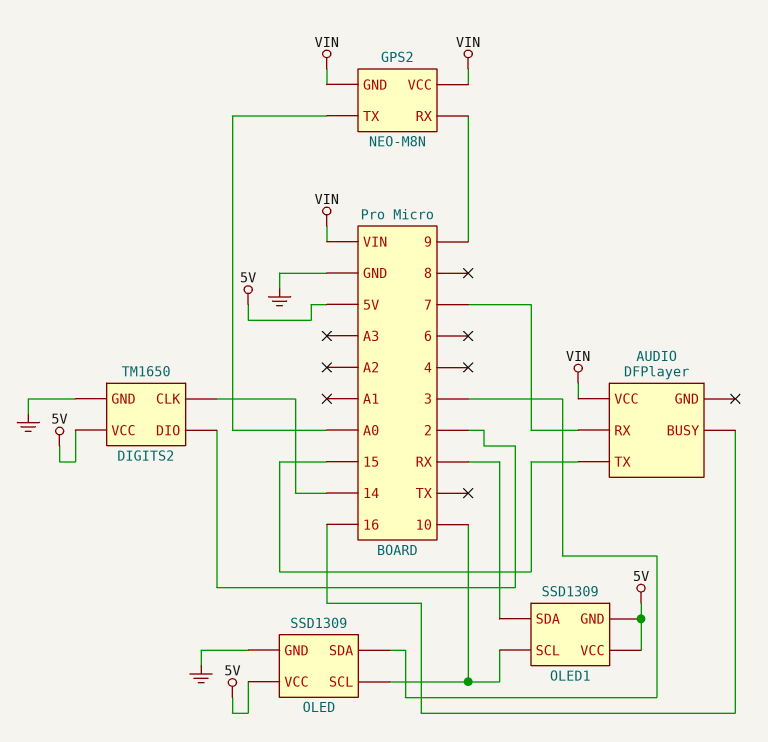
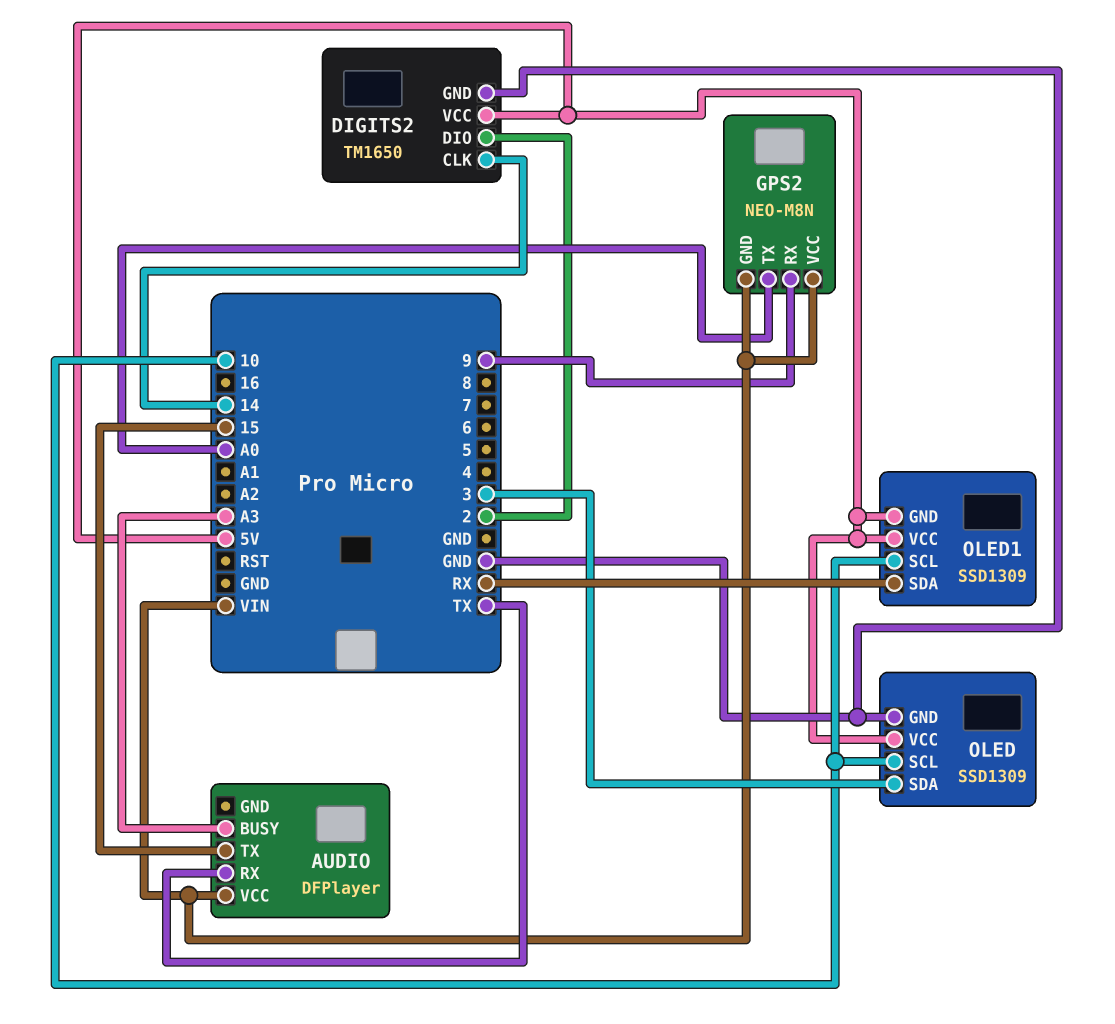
AUDIO pin BUSY: 16 -> A3
AUDIO pin RX: 7 -> TX

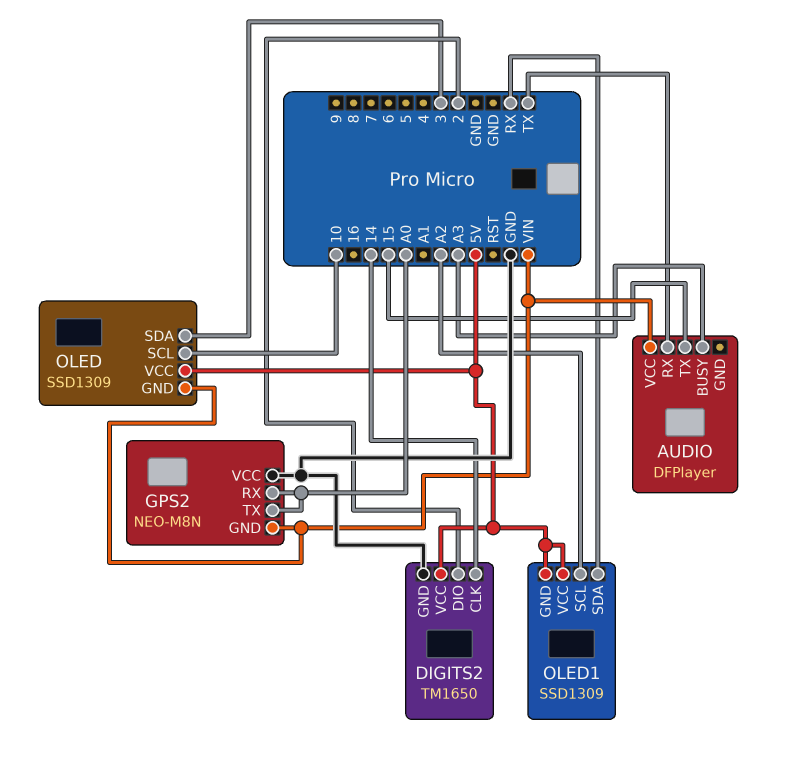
GPS2 pin RX: 9 -> A0
GPS2 pin VCC: VIN -> GND
OLED pin GND: GND -> VIN
OLED1 pin SCL: 10 -> A2

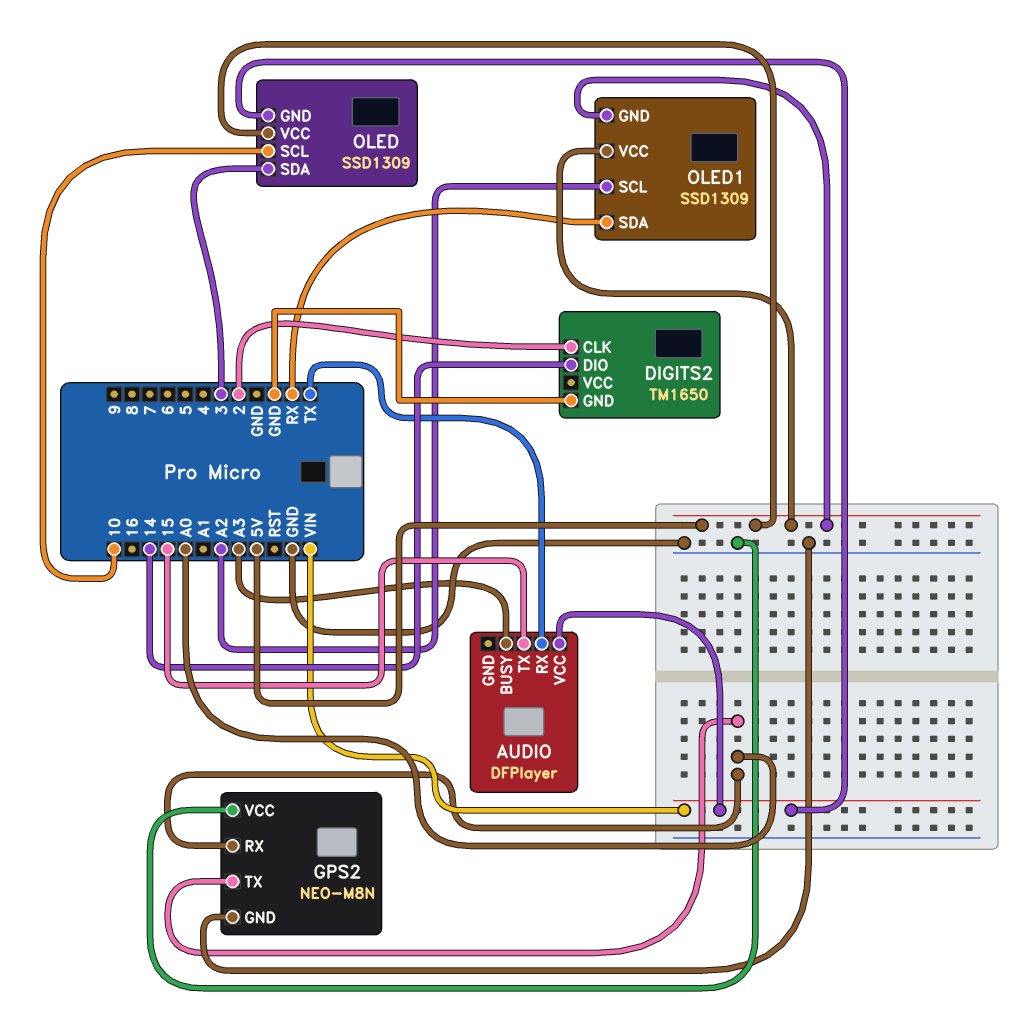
DIGITS2 pin CLK: 14 -> 2
DIGITS2 pin DIO: 2 -> 14
DIGITS2 pin VCC: 5V -> none
GPS2 pin GND: VIN -> GND

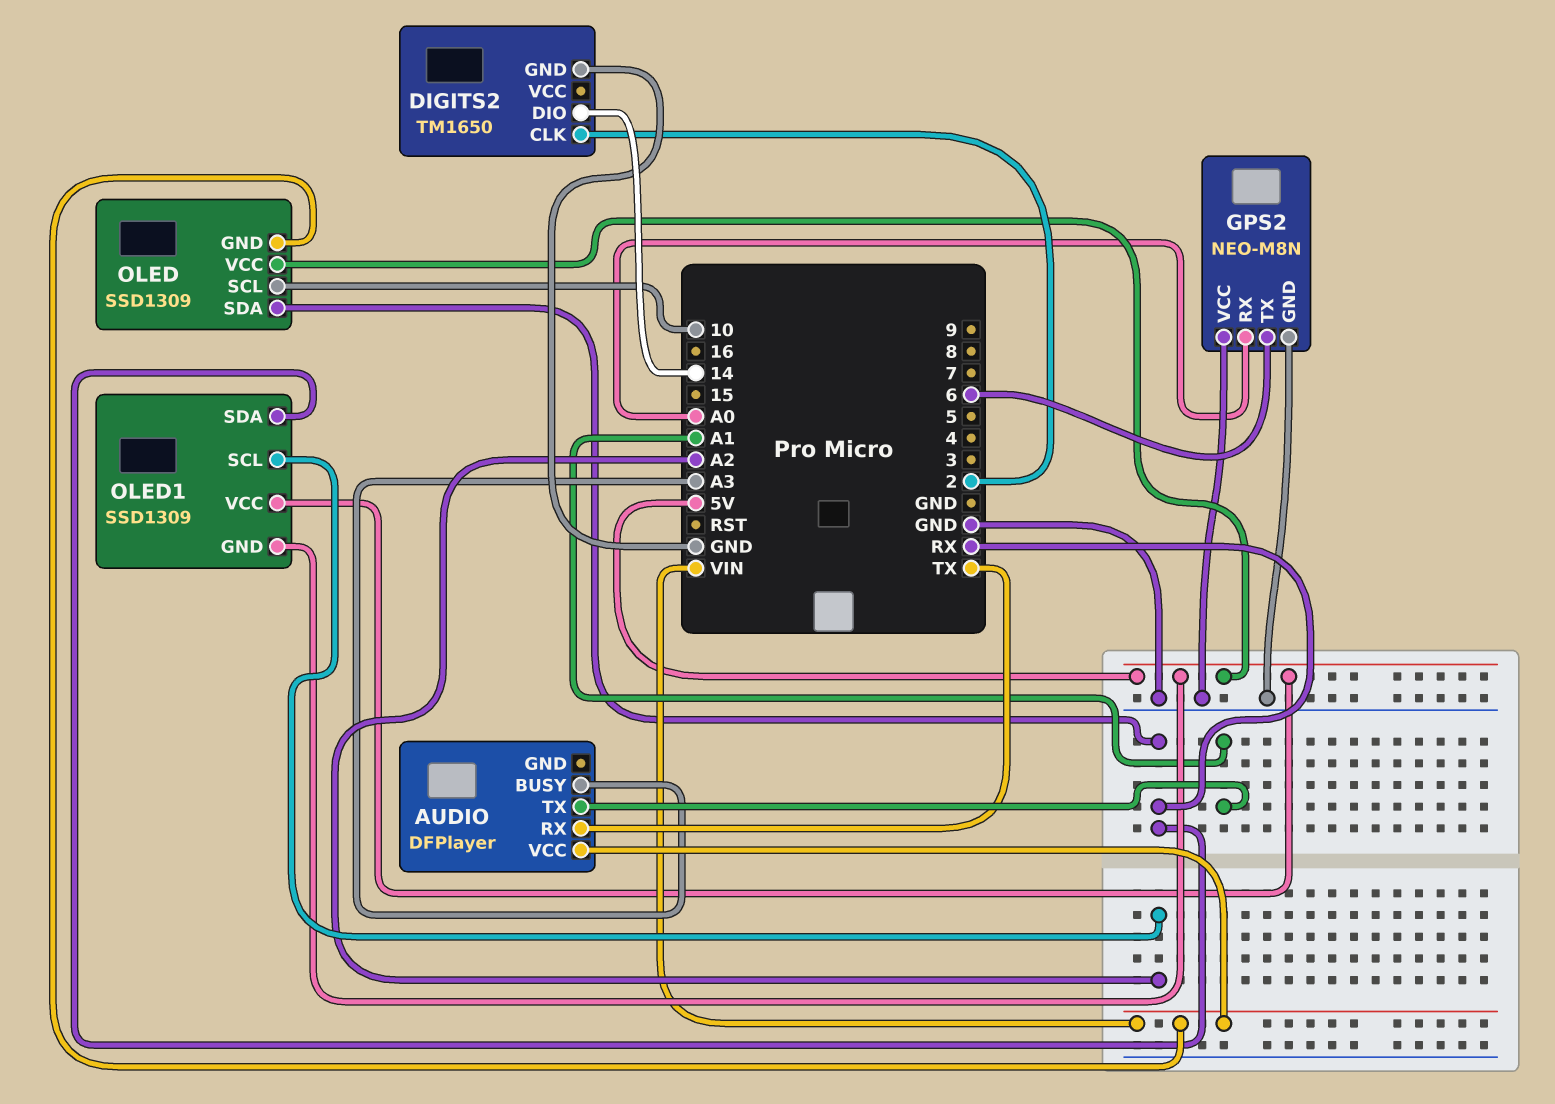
AUDIO pin TX: 15 -> A1
GPS2 pin TX: A0 -> 6
OLED pin SDA: 3 -> RX

